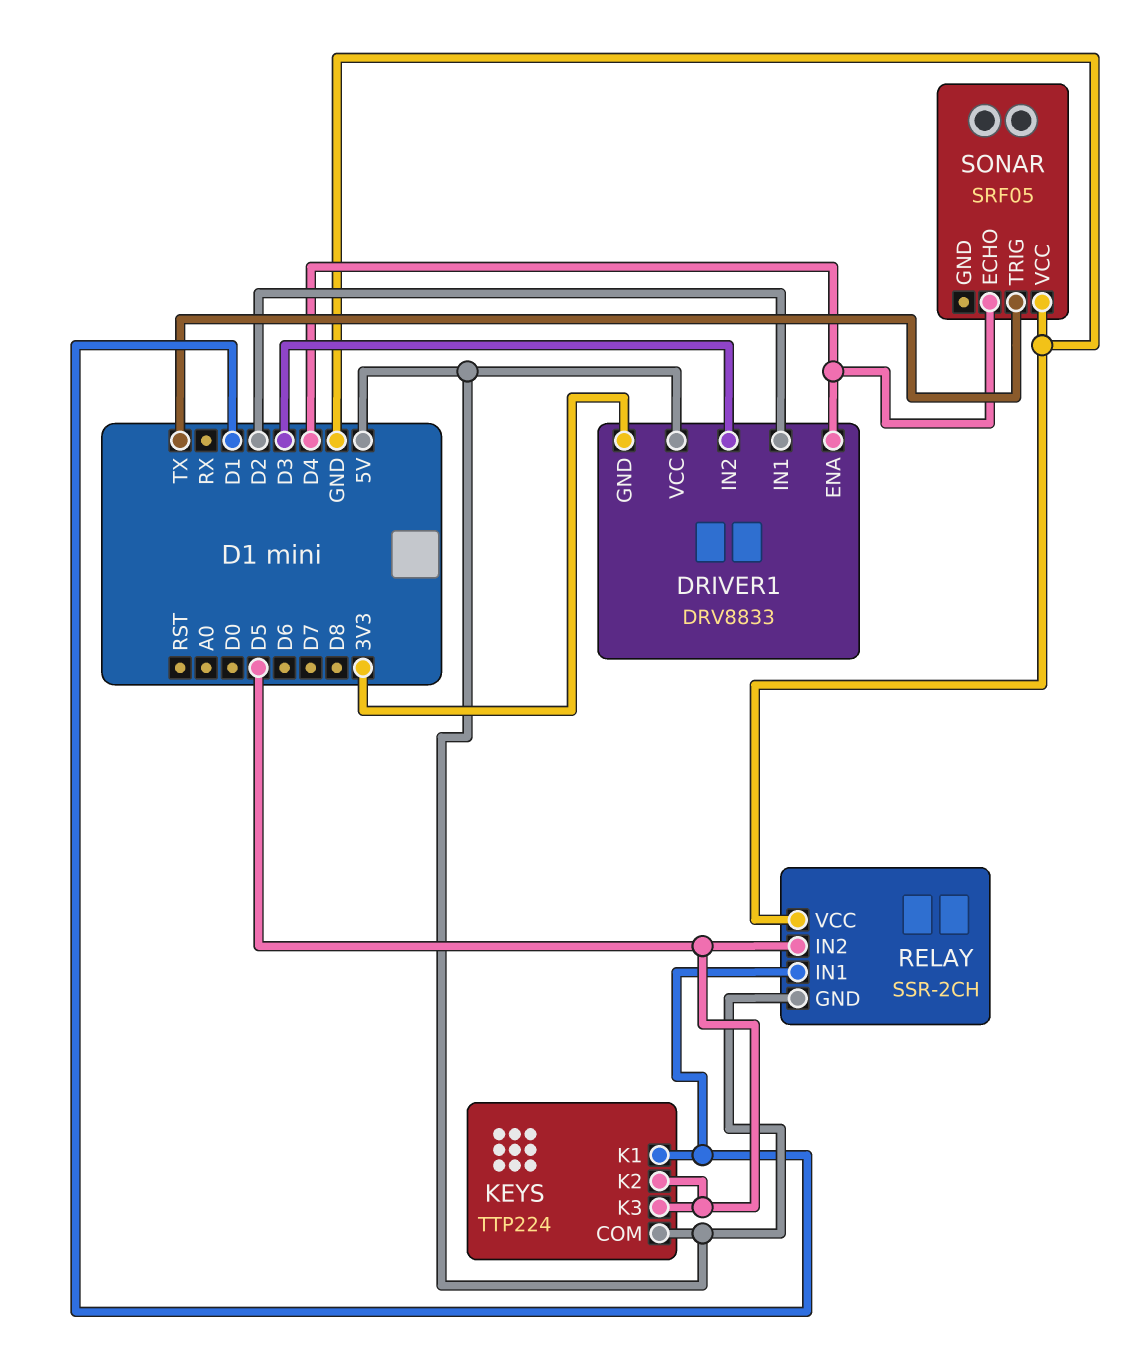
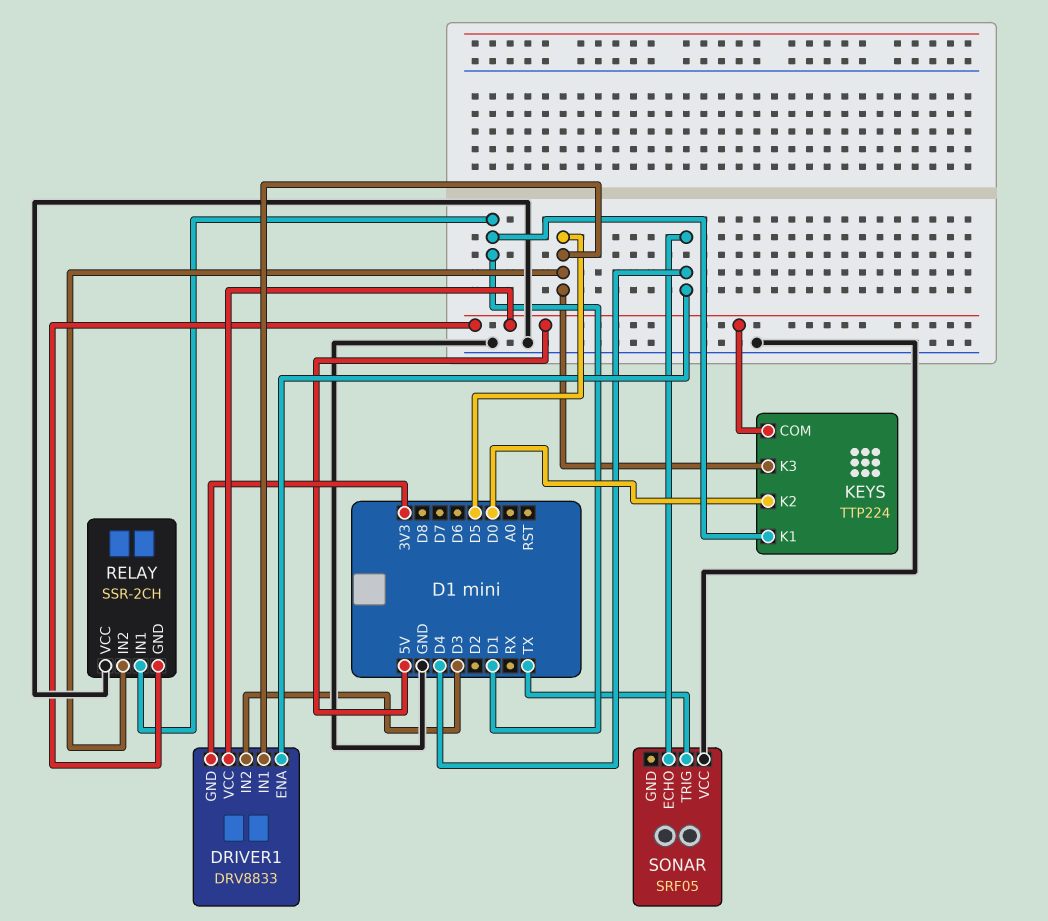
DRIVER1 pin IN1: D2 -> D5
KEYS pin K2: D5 -> D0

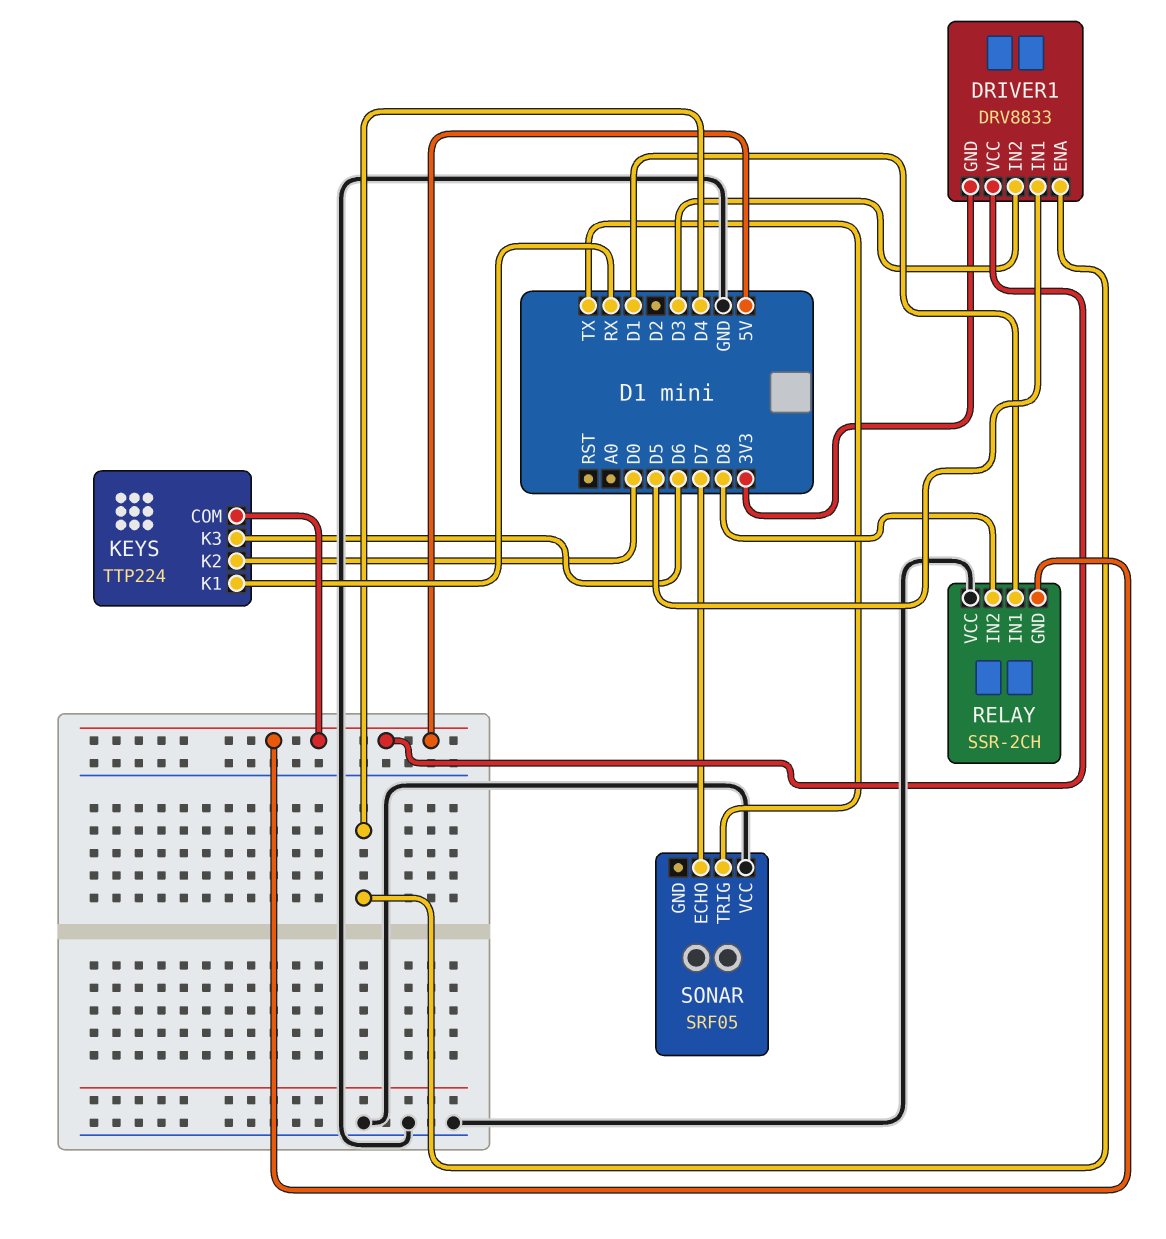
KEYS pin K1: D1 -> RX
KEYS pin K3: D5 -> D6
RELAY pin IN2: D5 -> D8
SONAR pin ECHO: D4 -> D7

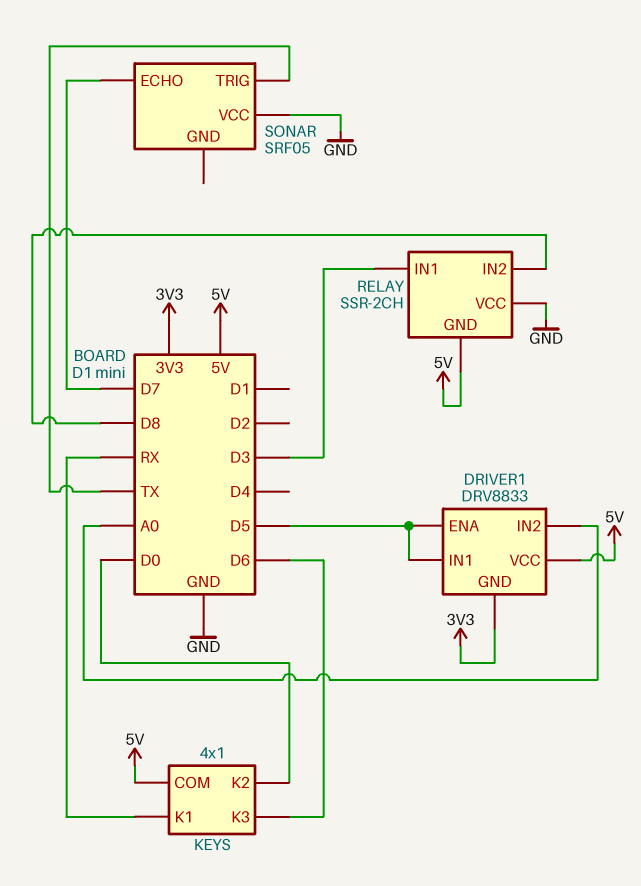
DRIVER1 pin ENA: D4 -> D5
DRIVER1 pin IN2: D3 -> A0
KEYS: TTP224 -> 4x1
RELAY pin IN1: D1 -> D3

